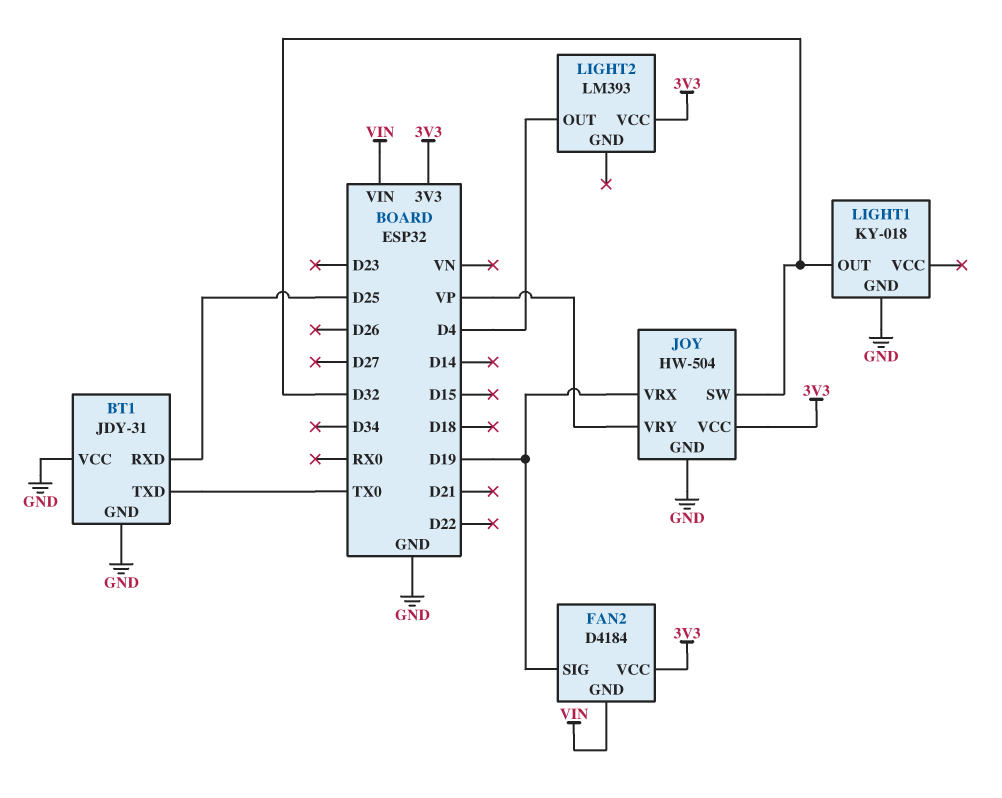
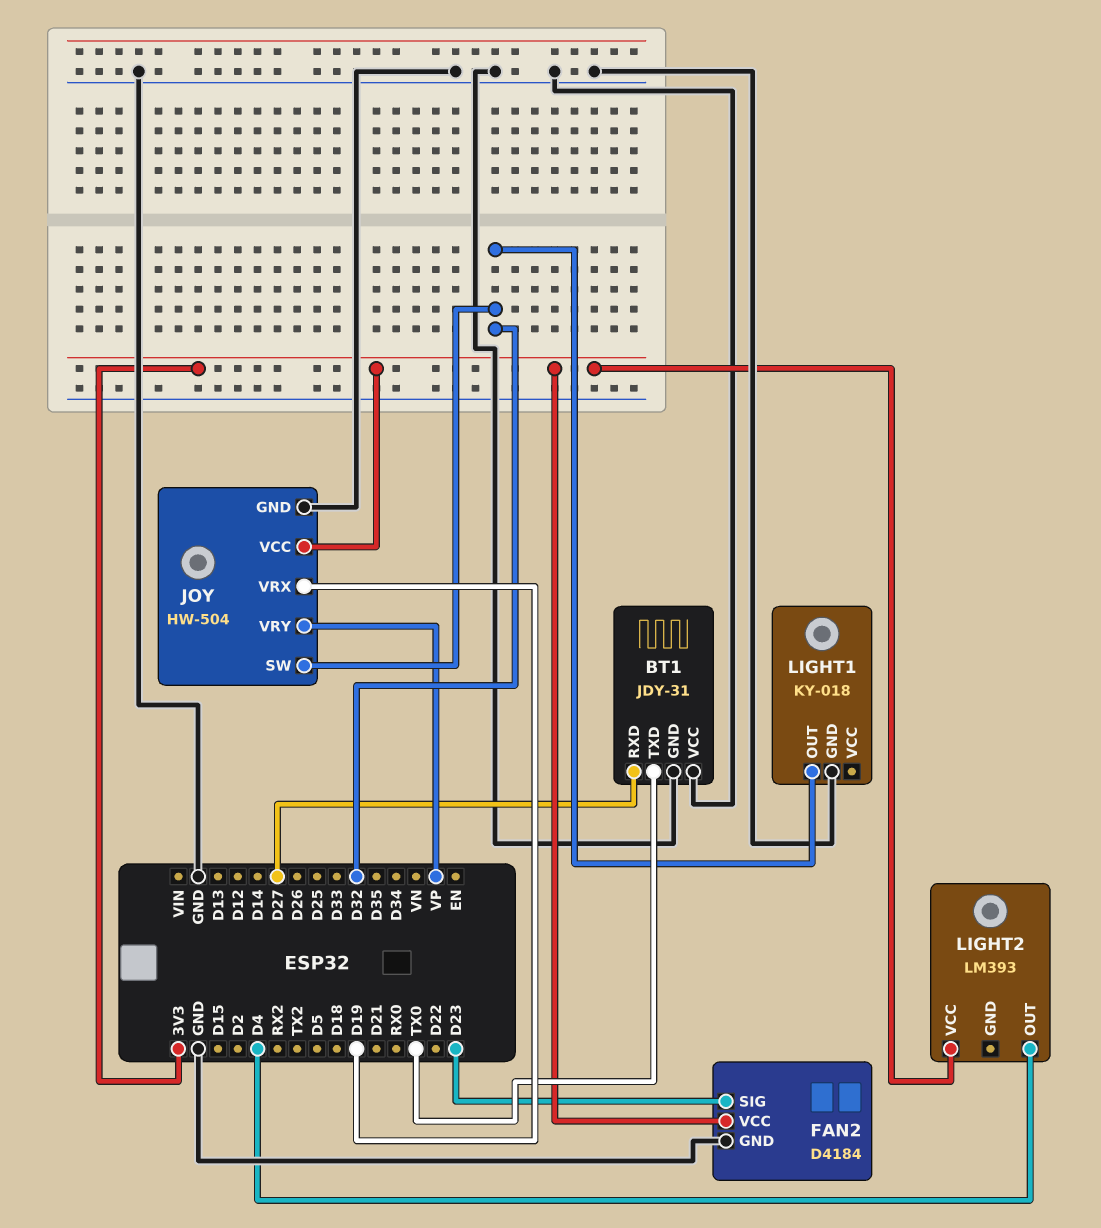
BT1 pin RXD: D25 -> D27
FAN2 pin GND: VIN -> GND
FAN2 pin SIG: D19 -> D23

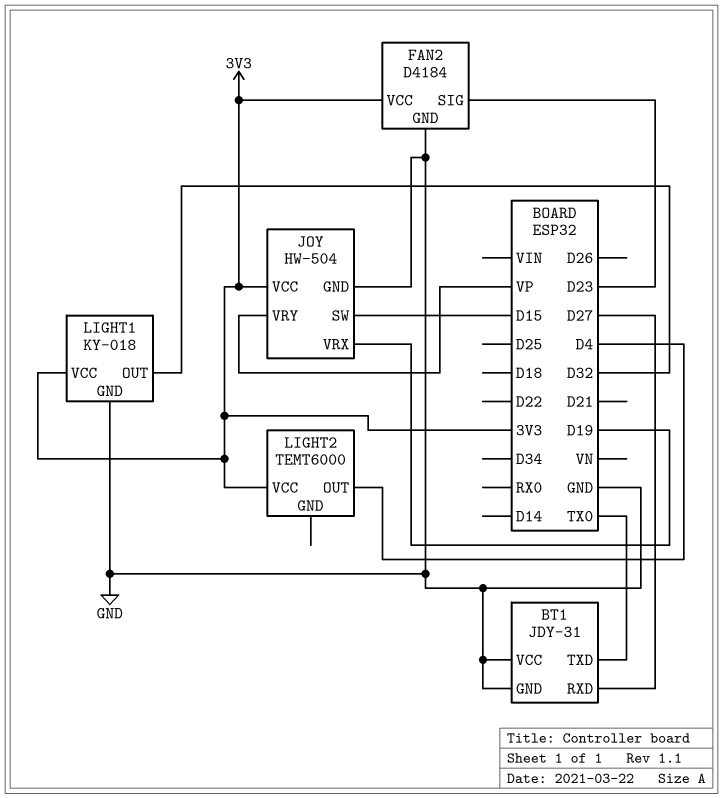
JOY pin SW: D32 -> D15
LIGHT1 pin VCC: none -> 3V3
LIGHT2: LM393 -> TEMT6000

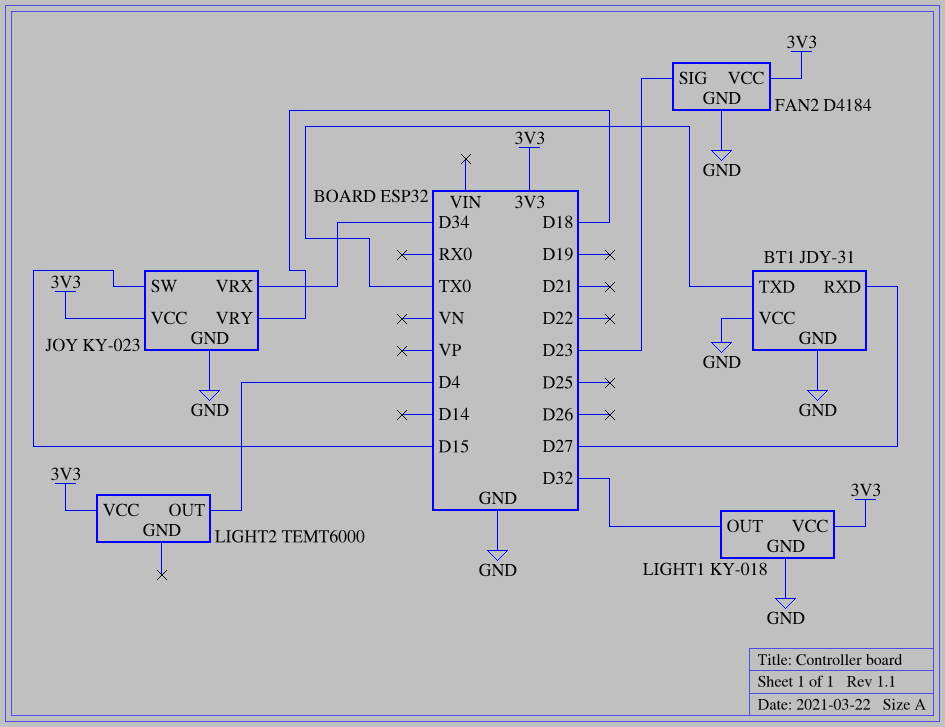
JOY: HW-504 -> KY-023
JOY pin VRX: D19 -> D34
JOY pin VRY: VP -> D18

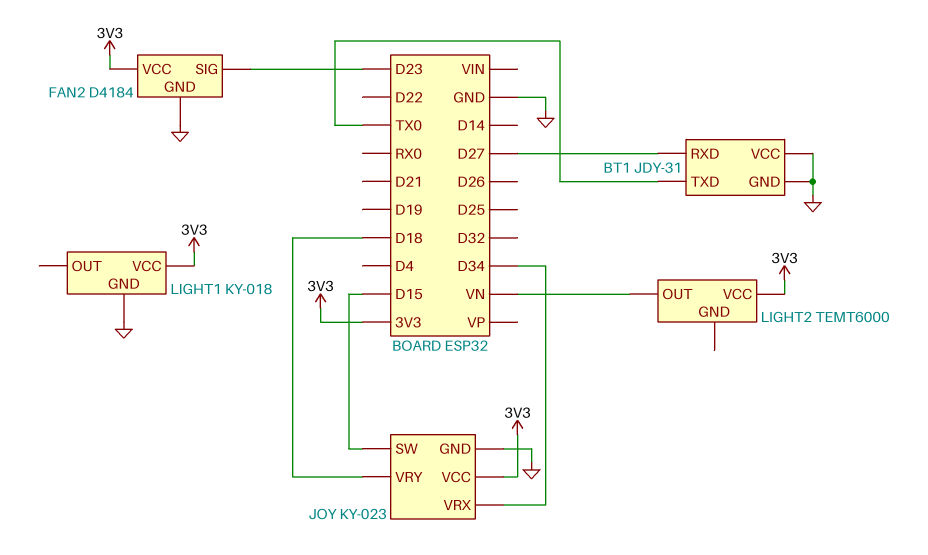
LIGHT1 pin OUT: D32 -> none
LIGHT2 pin OUT: D4 -> VN

